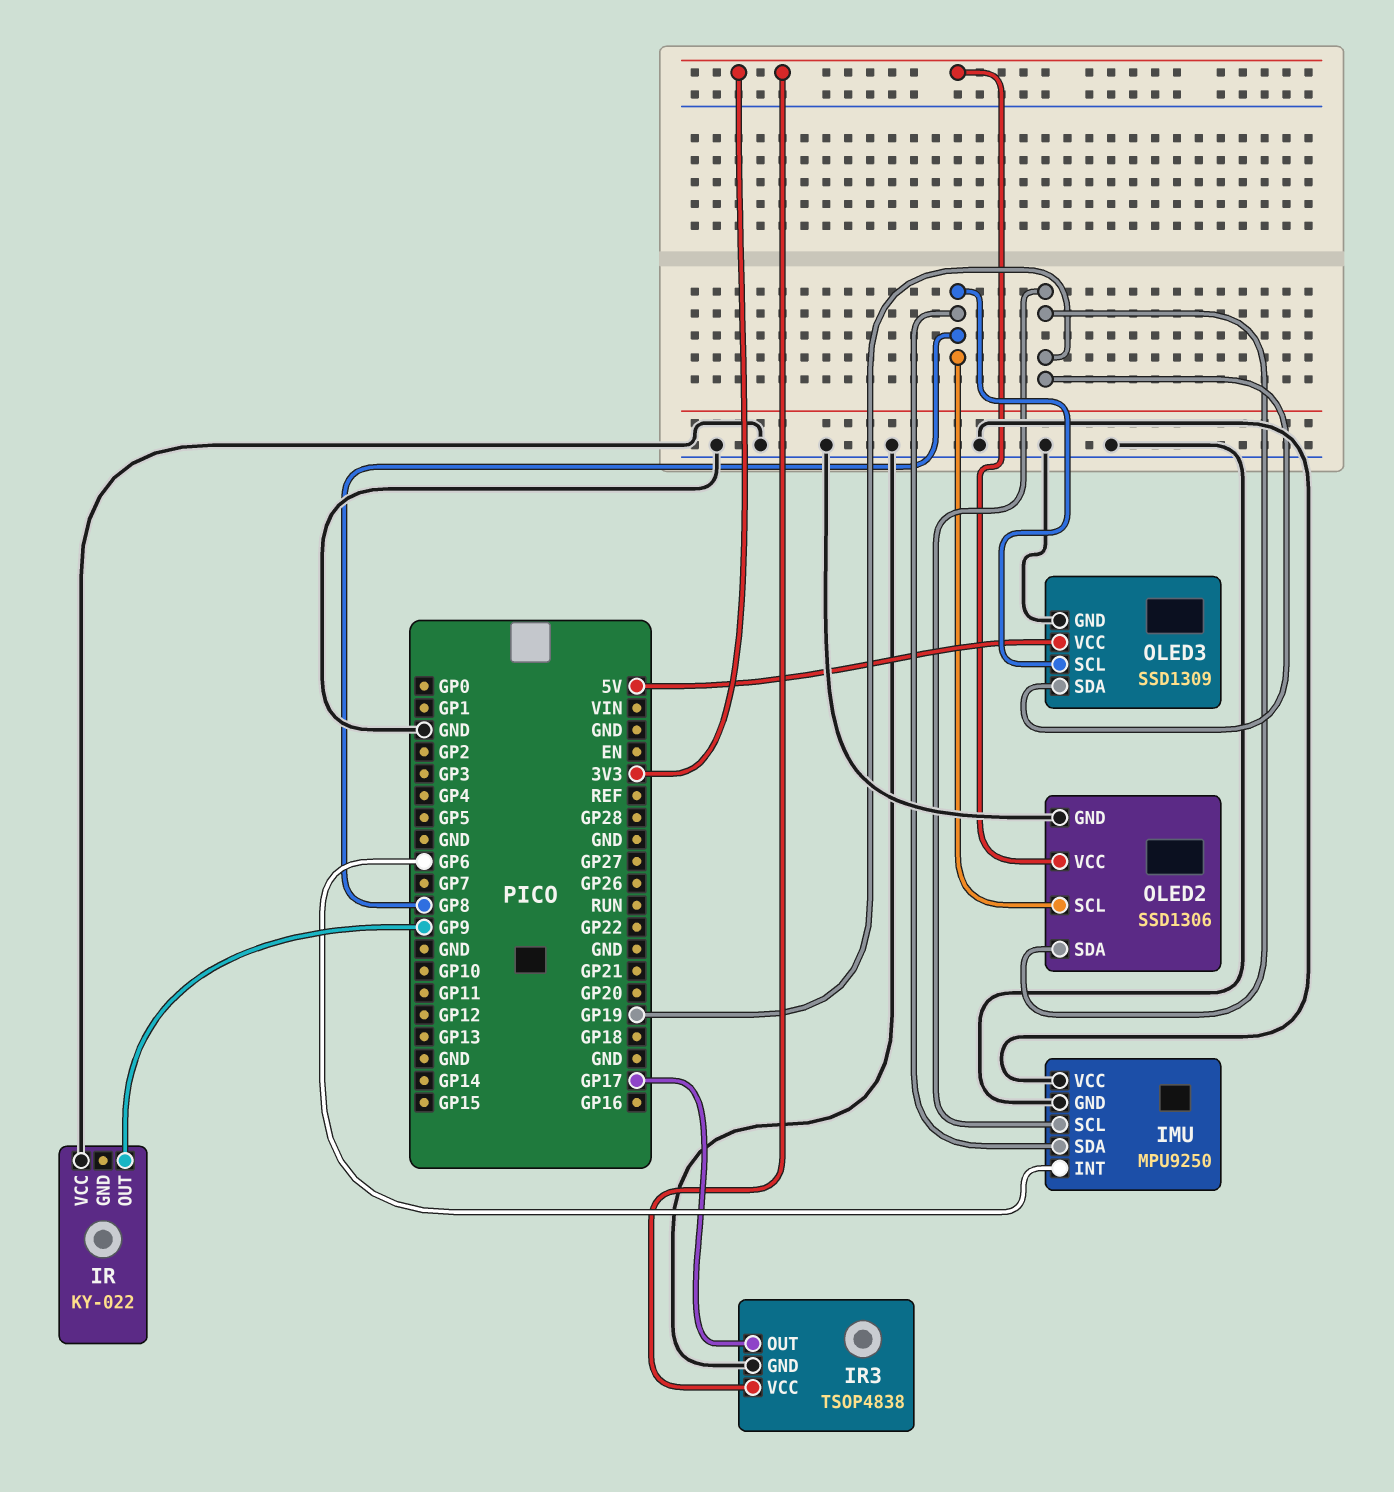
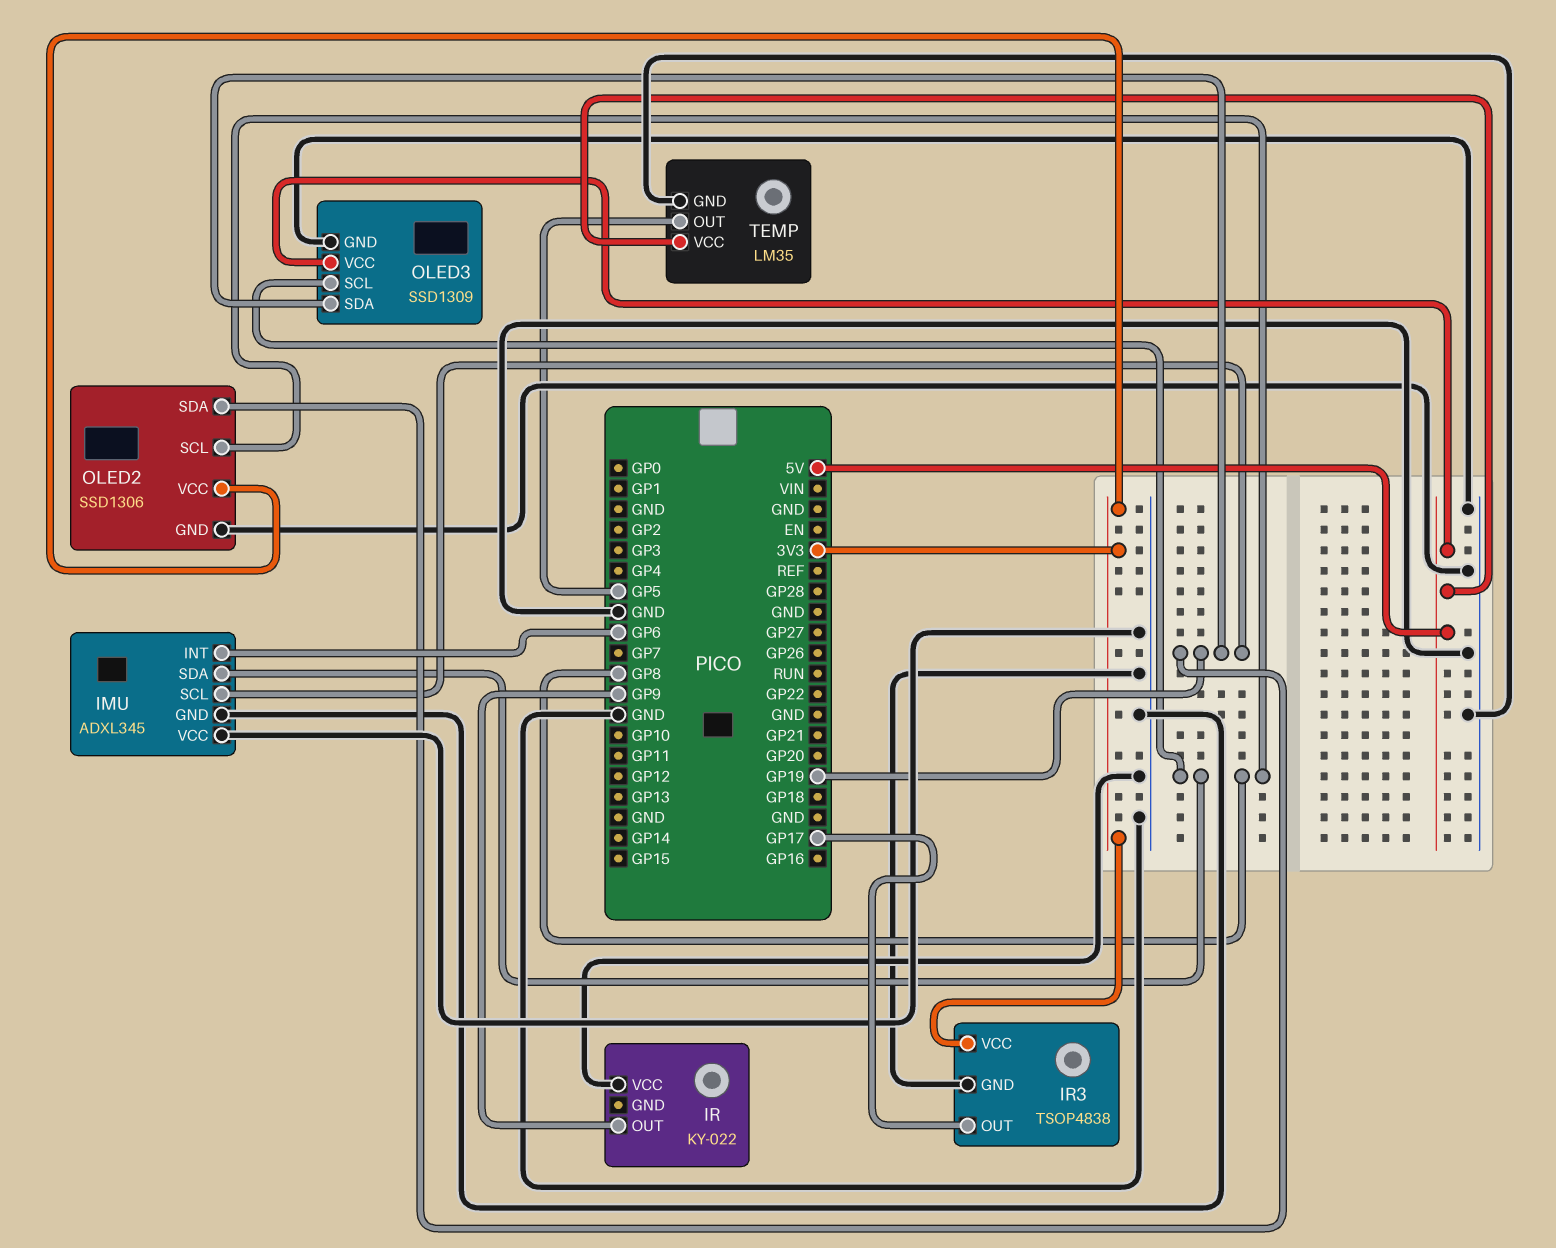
IMU: MPU9250 -> ADXL345
TEMP: none -> LM35
TEMP pin GND: none -> GND
TEMP pin OUT: none -> GP5
TEMP pin VCC: none -> 5V

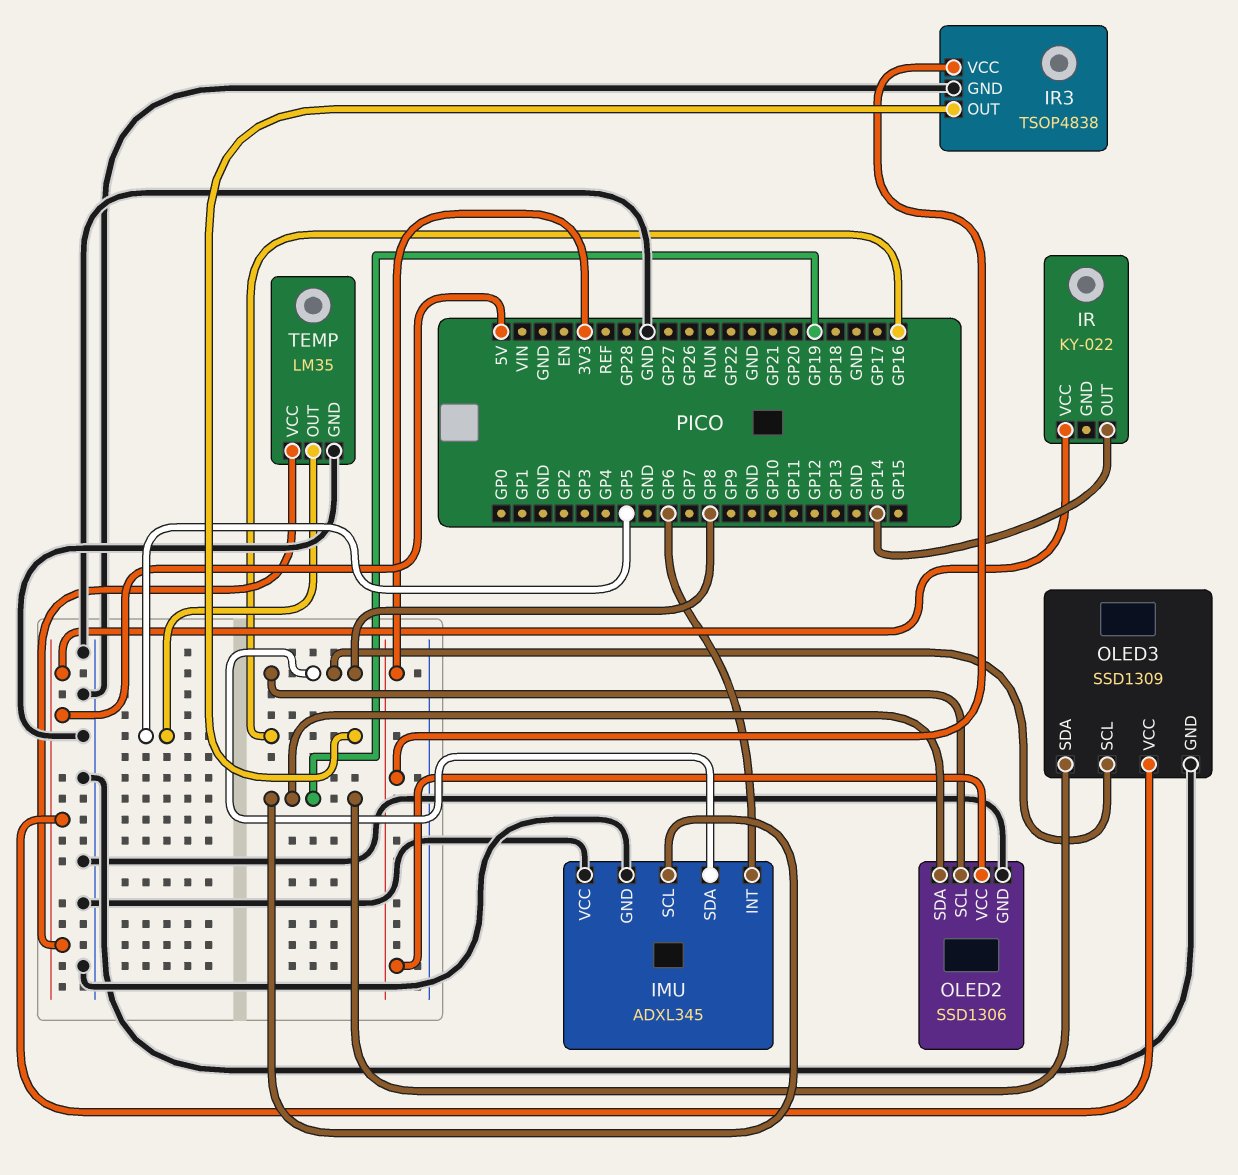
IR pin OUT: GP9 -> GP14
IR pin VCC: GND -> 5V
IR3 pin OUT: GP17 -> GP16

